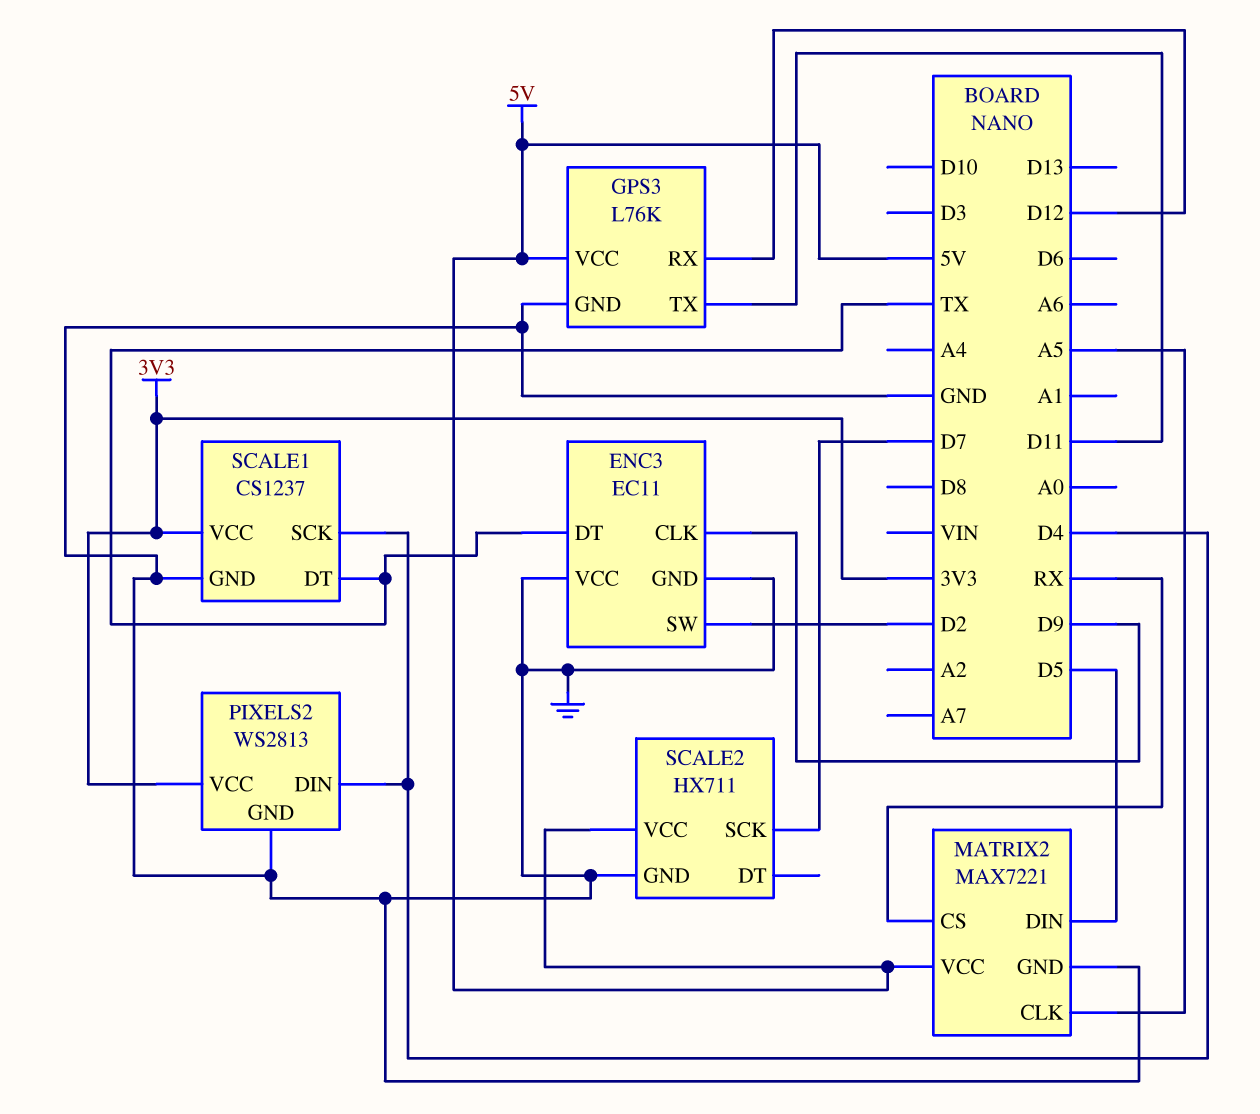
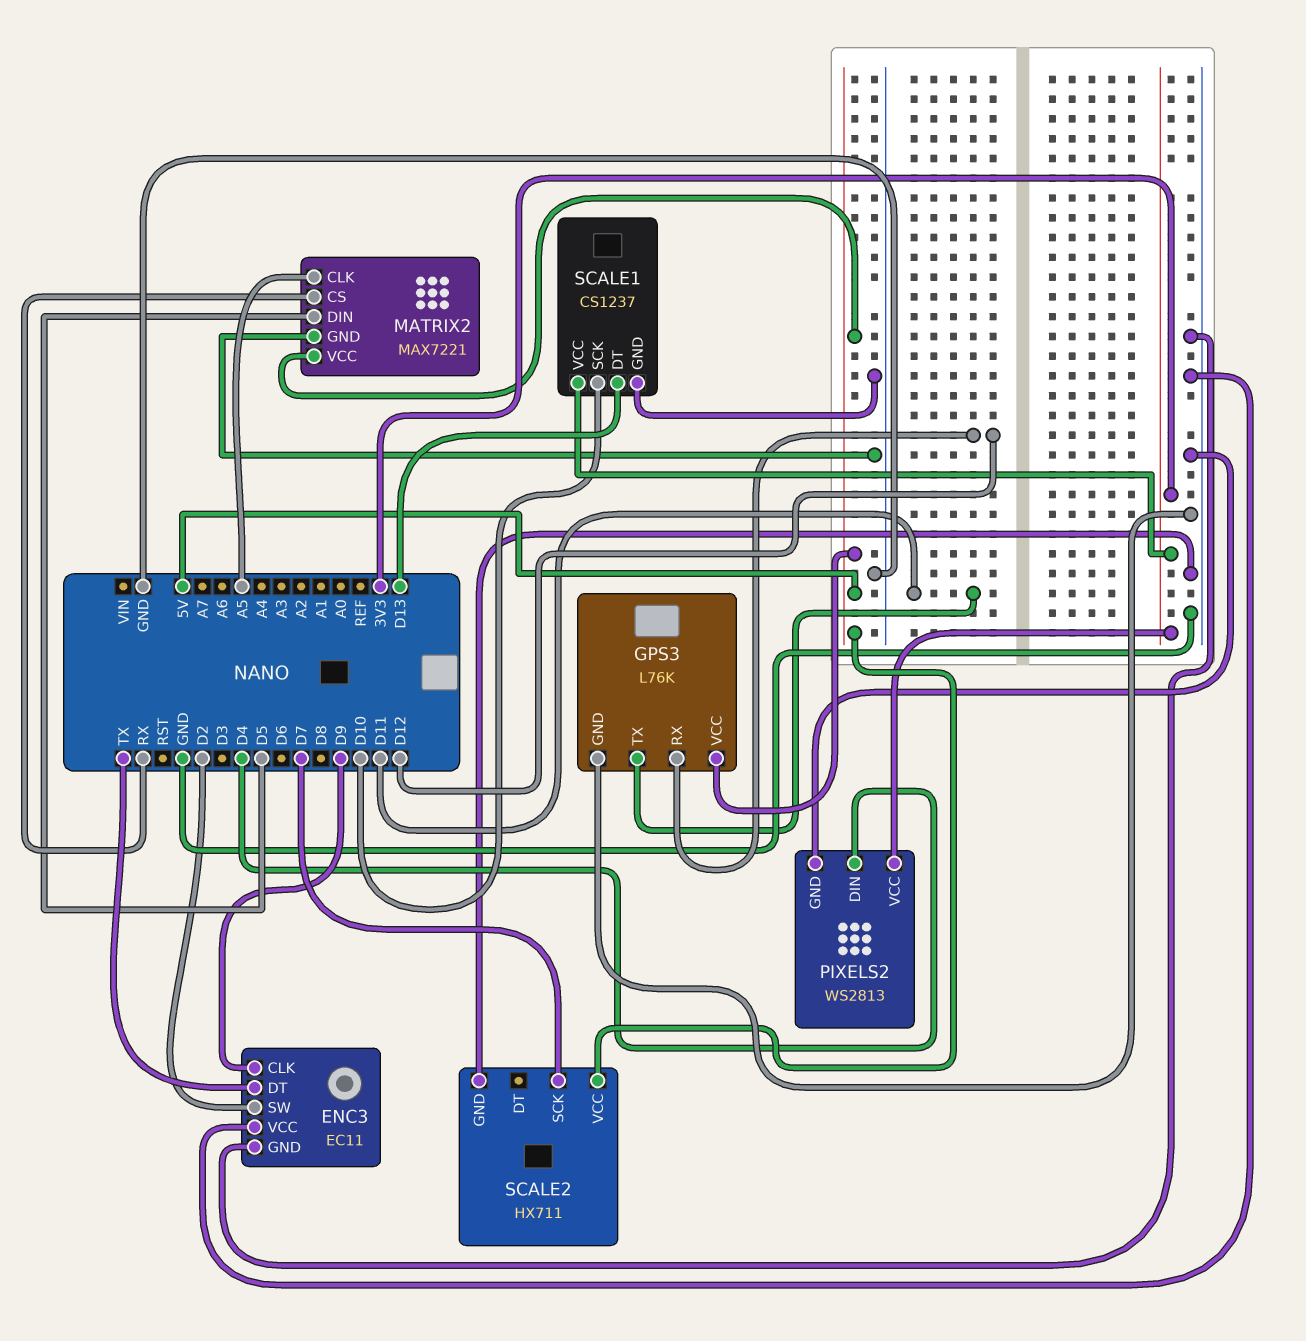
SCALE1 pin DT: TX -> D13
SCALE1 pin SCK: D4 -> D10

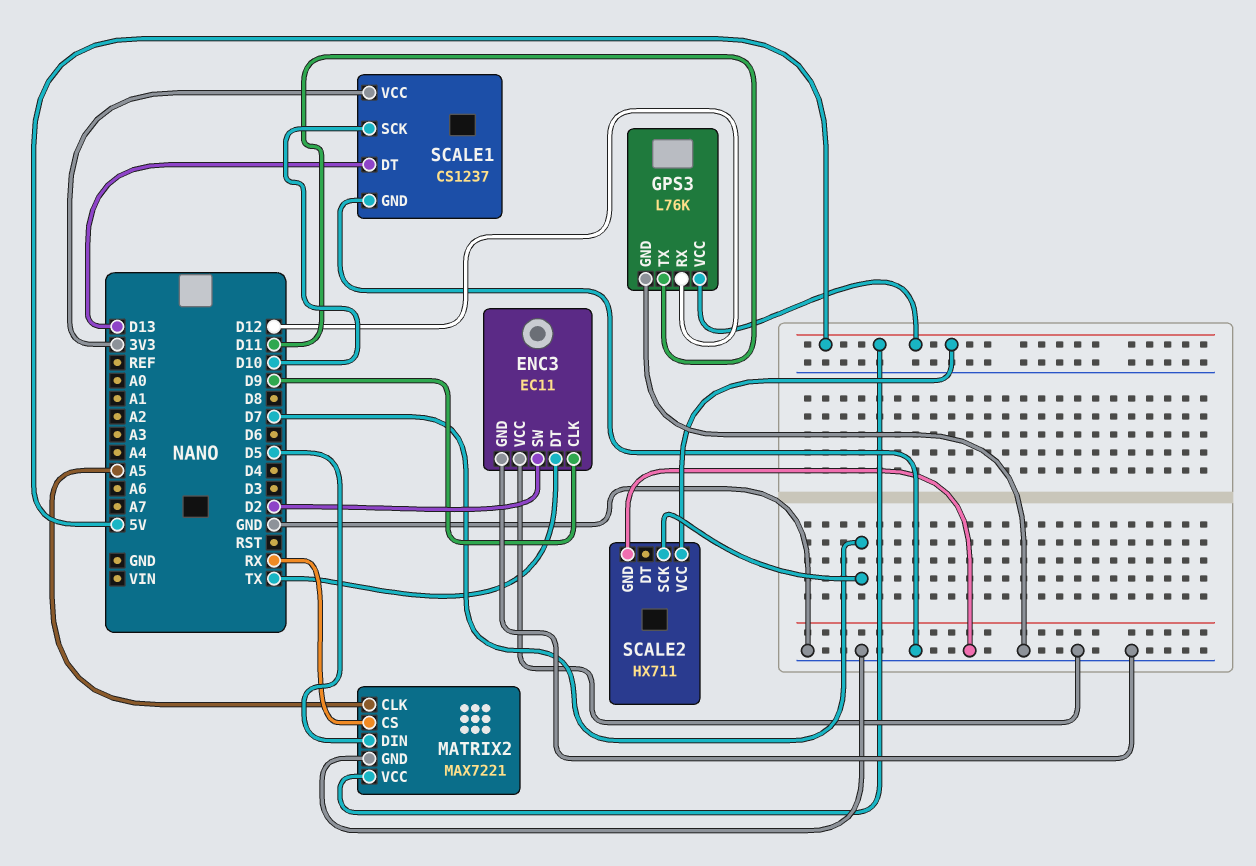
PIXELS2: WS2813 -> none
PIXELS2 pin DIN: D4 -> none
PIXELS2 pin GND: GND -> none
PIXELS2 pin VCC: 3V3 -> none

